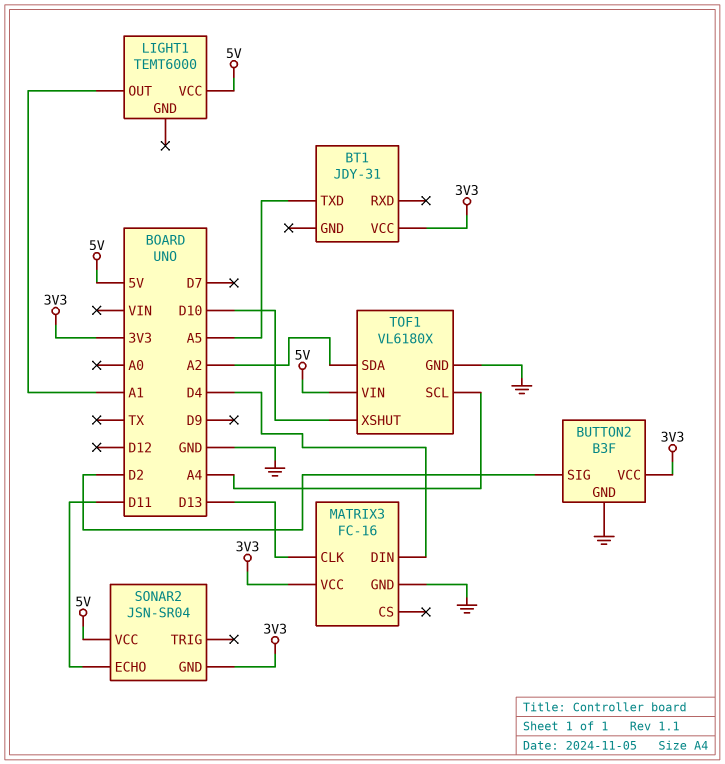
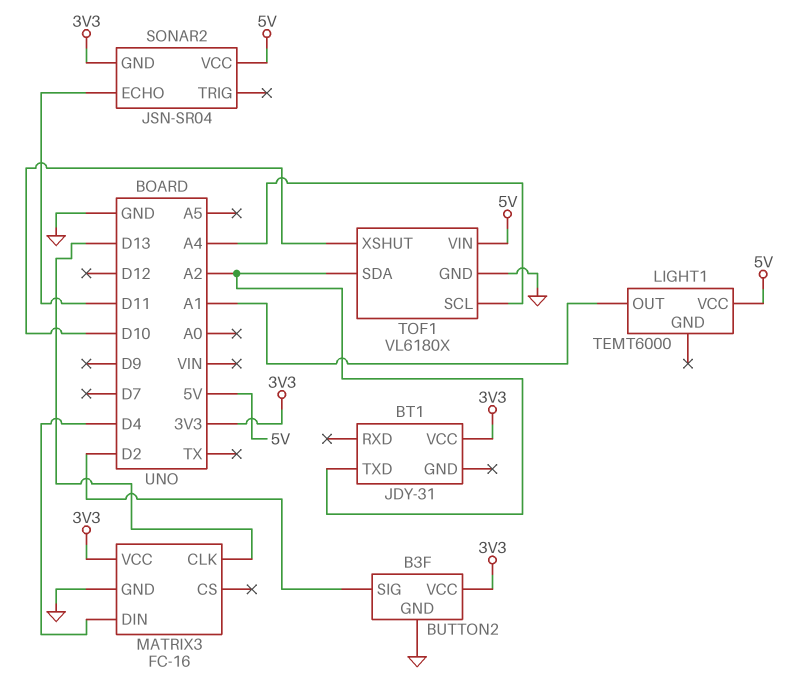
BT1 pin TXD: A5 -> A2

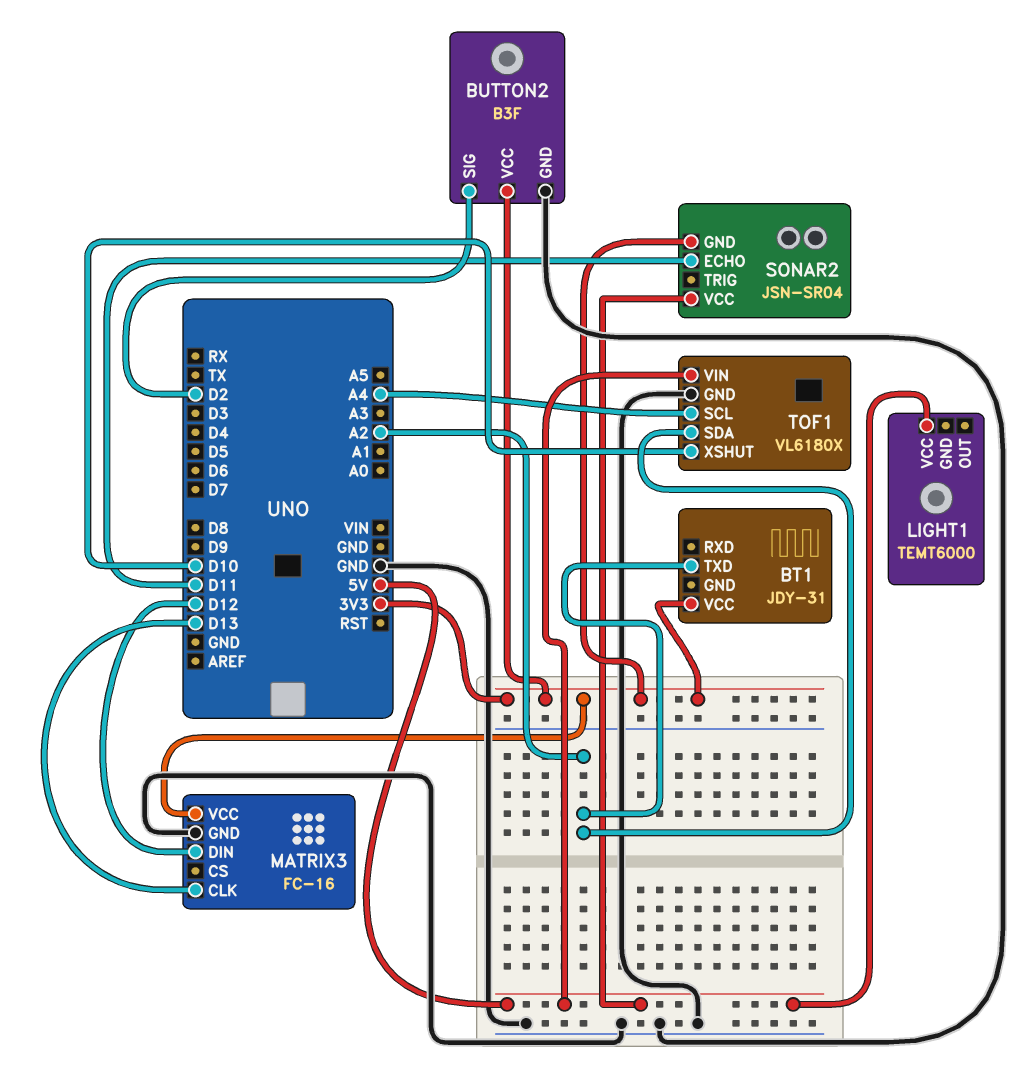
LIGHT1 pin OUT: A1 -> none
MATRIX3 pin DIN: D4 -> D12

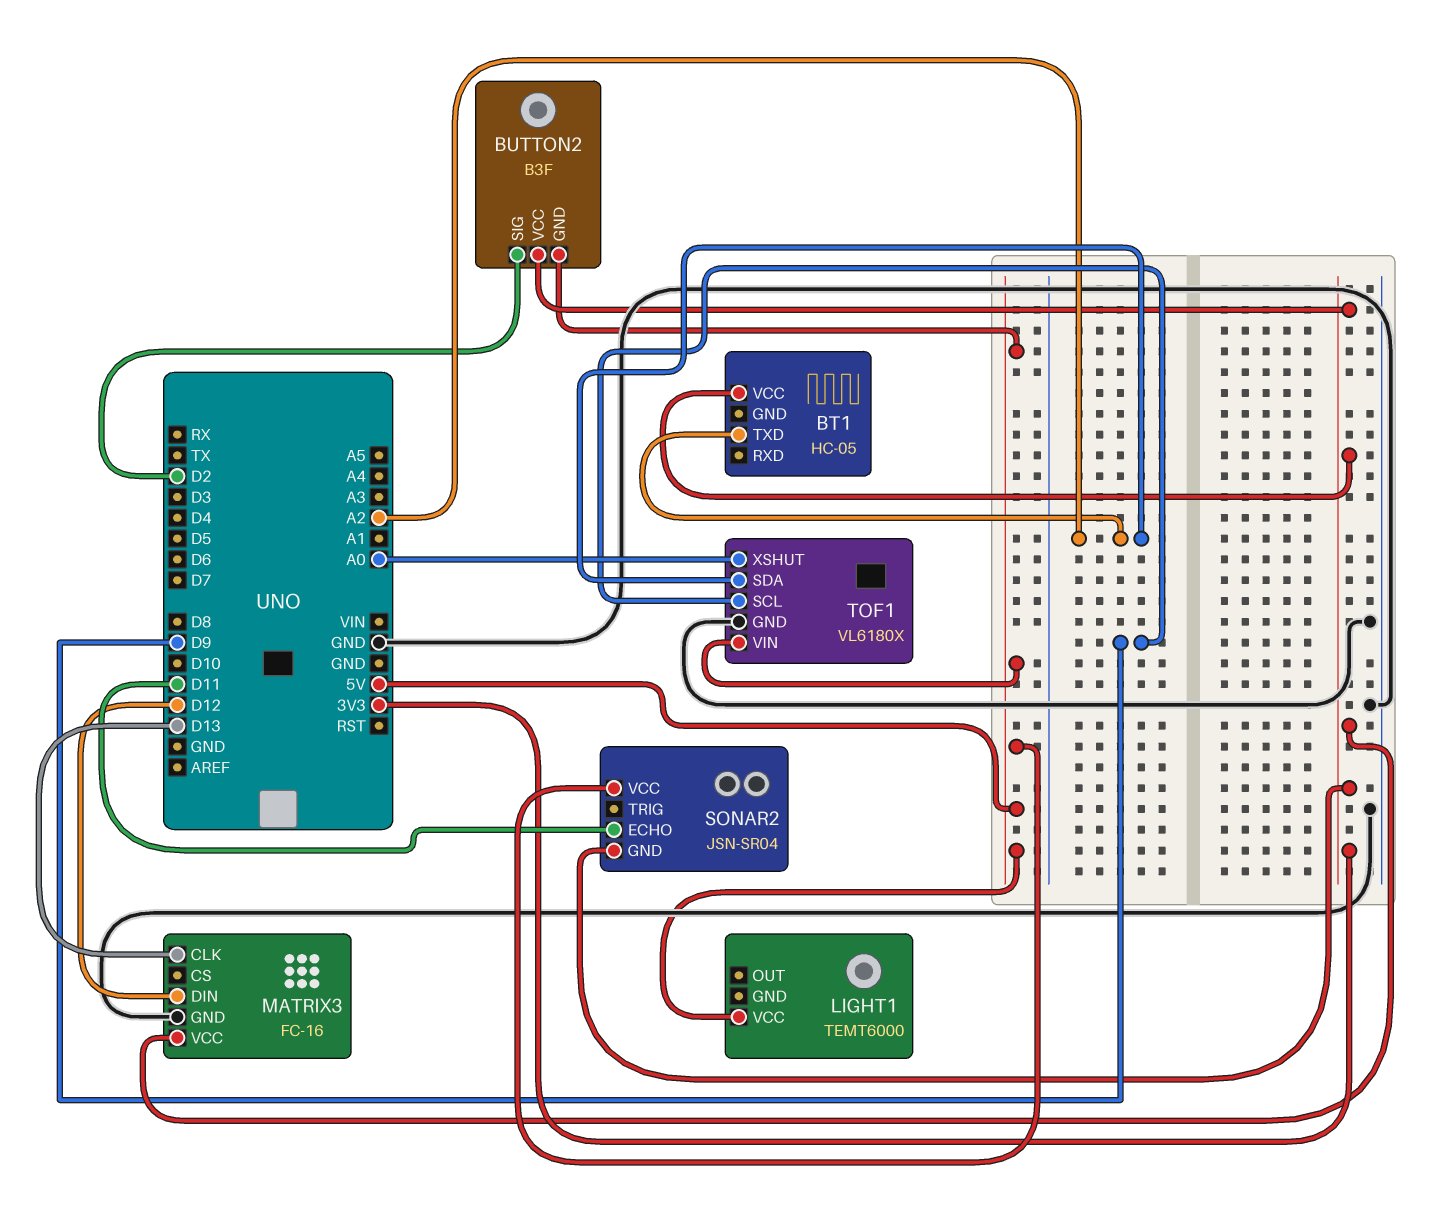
BT1: JDY-31 -> HC-05
BUTTON2 pin GND: GND -> 5V
TOF1 pin SCL: A4 -> D9
TOF1 pin XSHUT: D10 -> A0

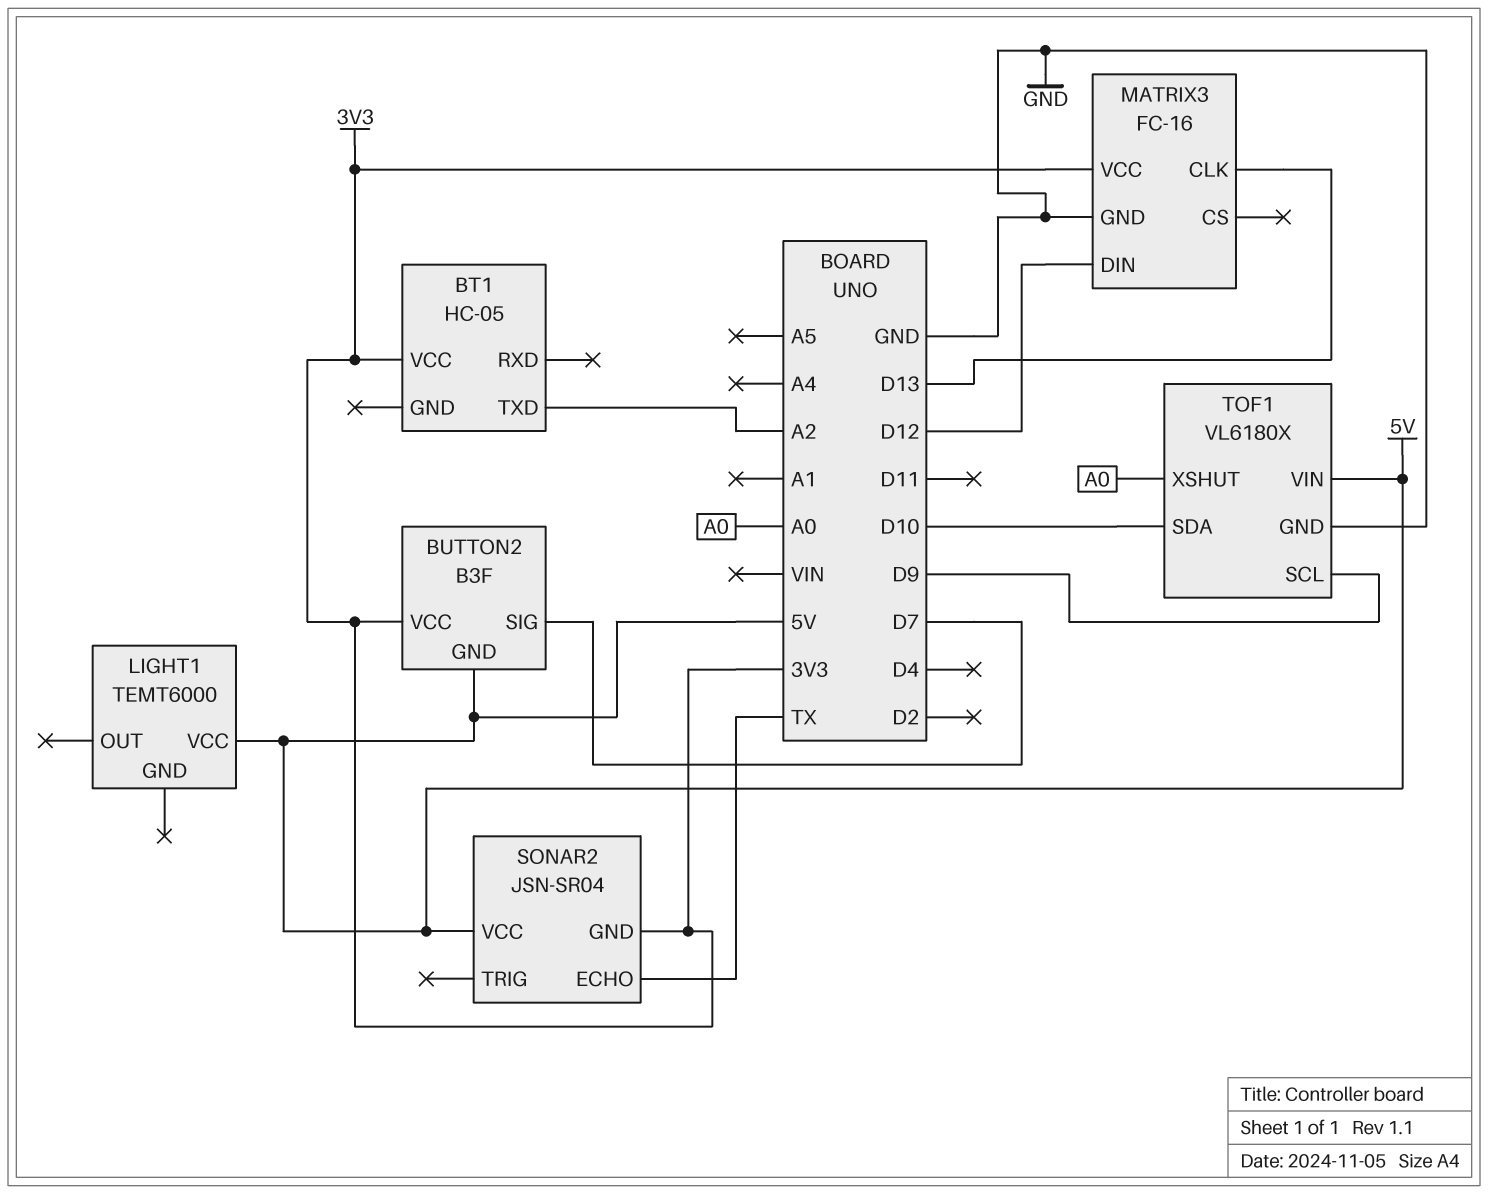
BUTTON2 pin SIG: D2 -> D7
SONAR2 pin ECHO: D11 -> TX
TOF1 pin SDA: A2 -> D10

